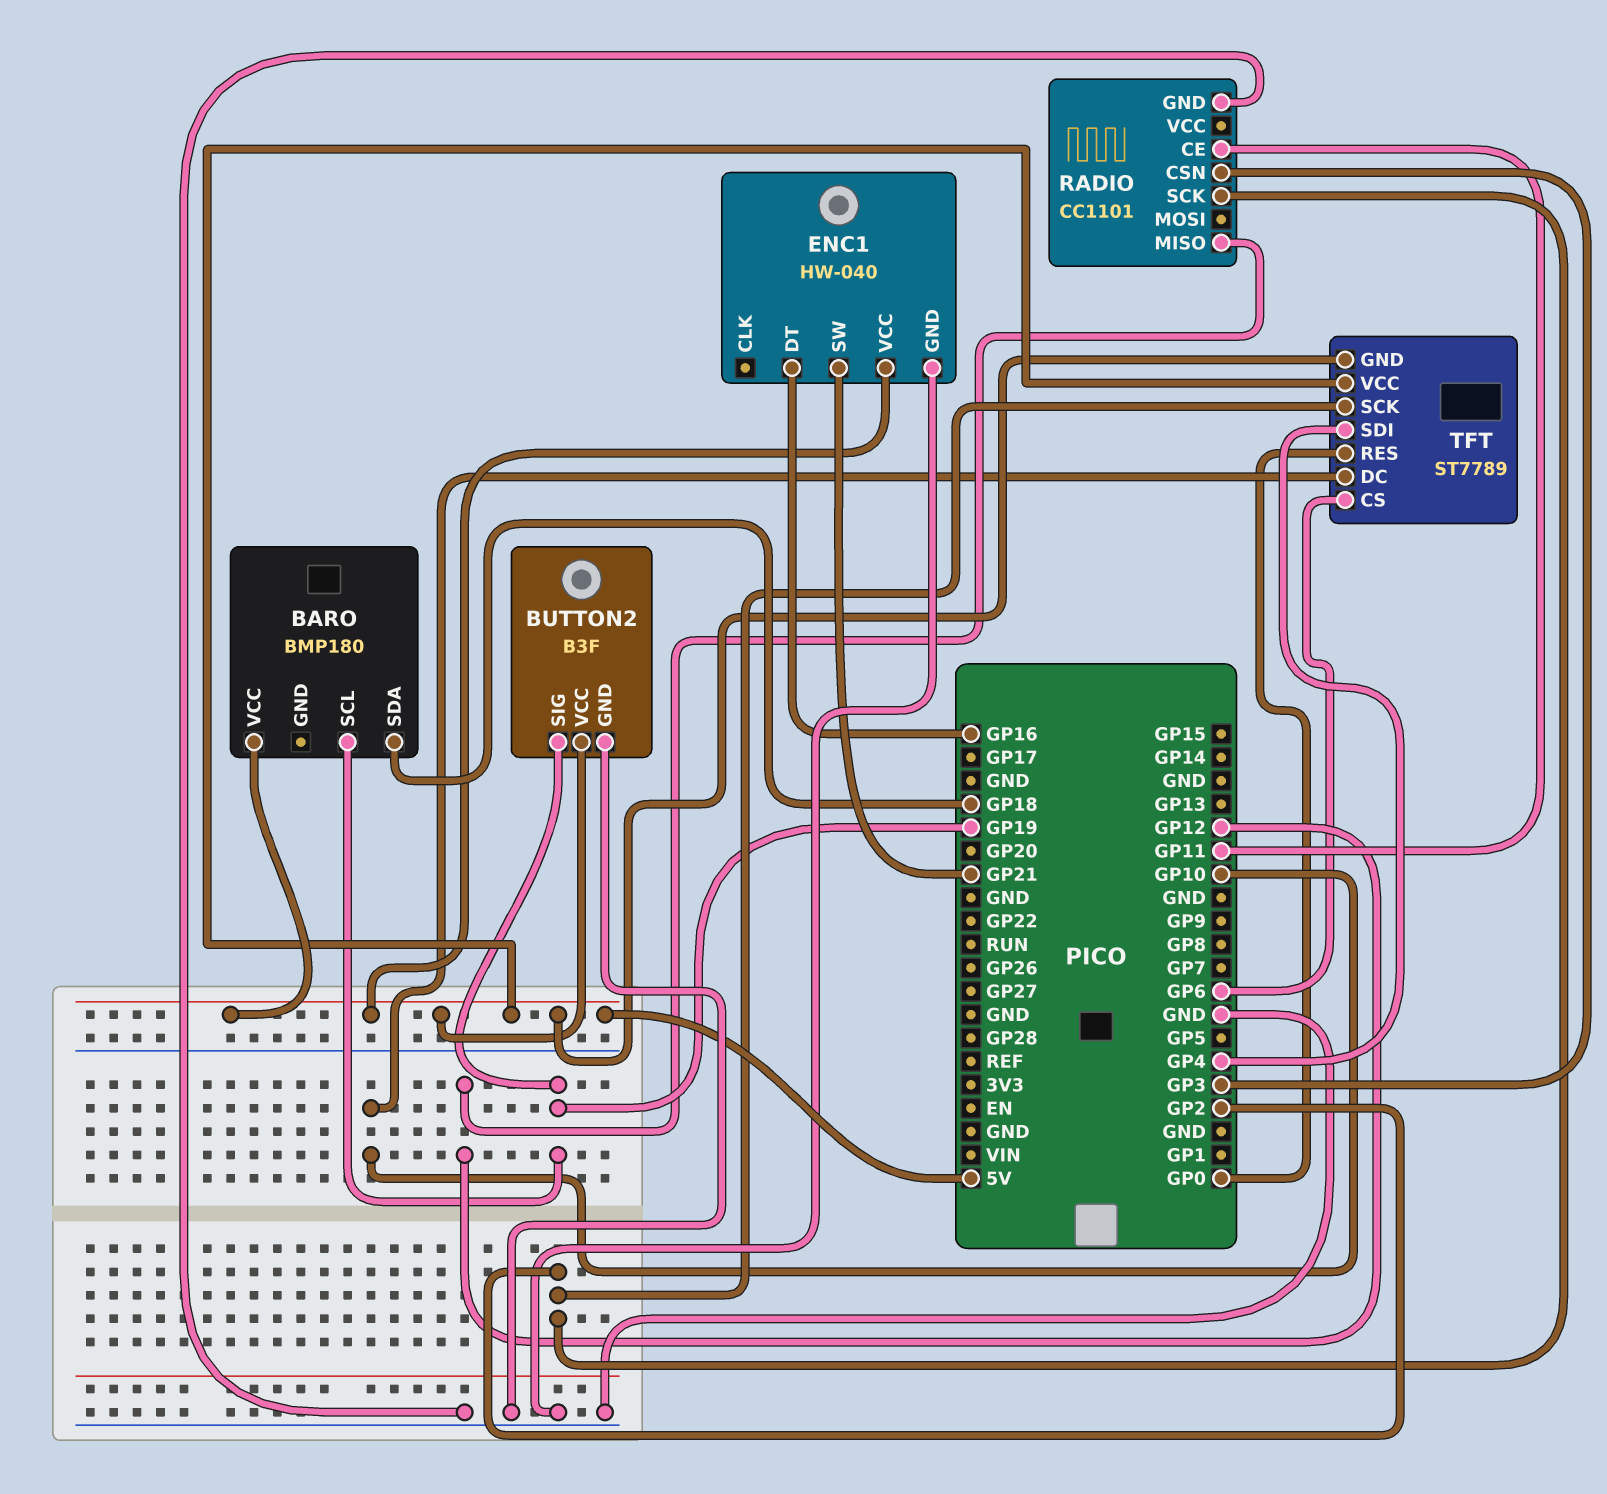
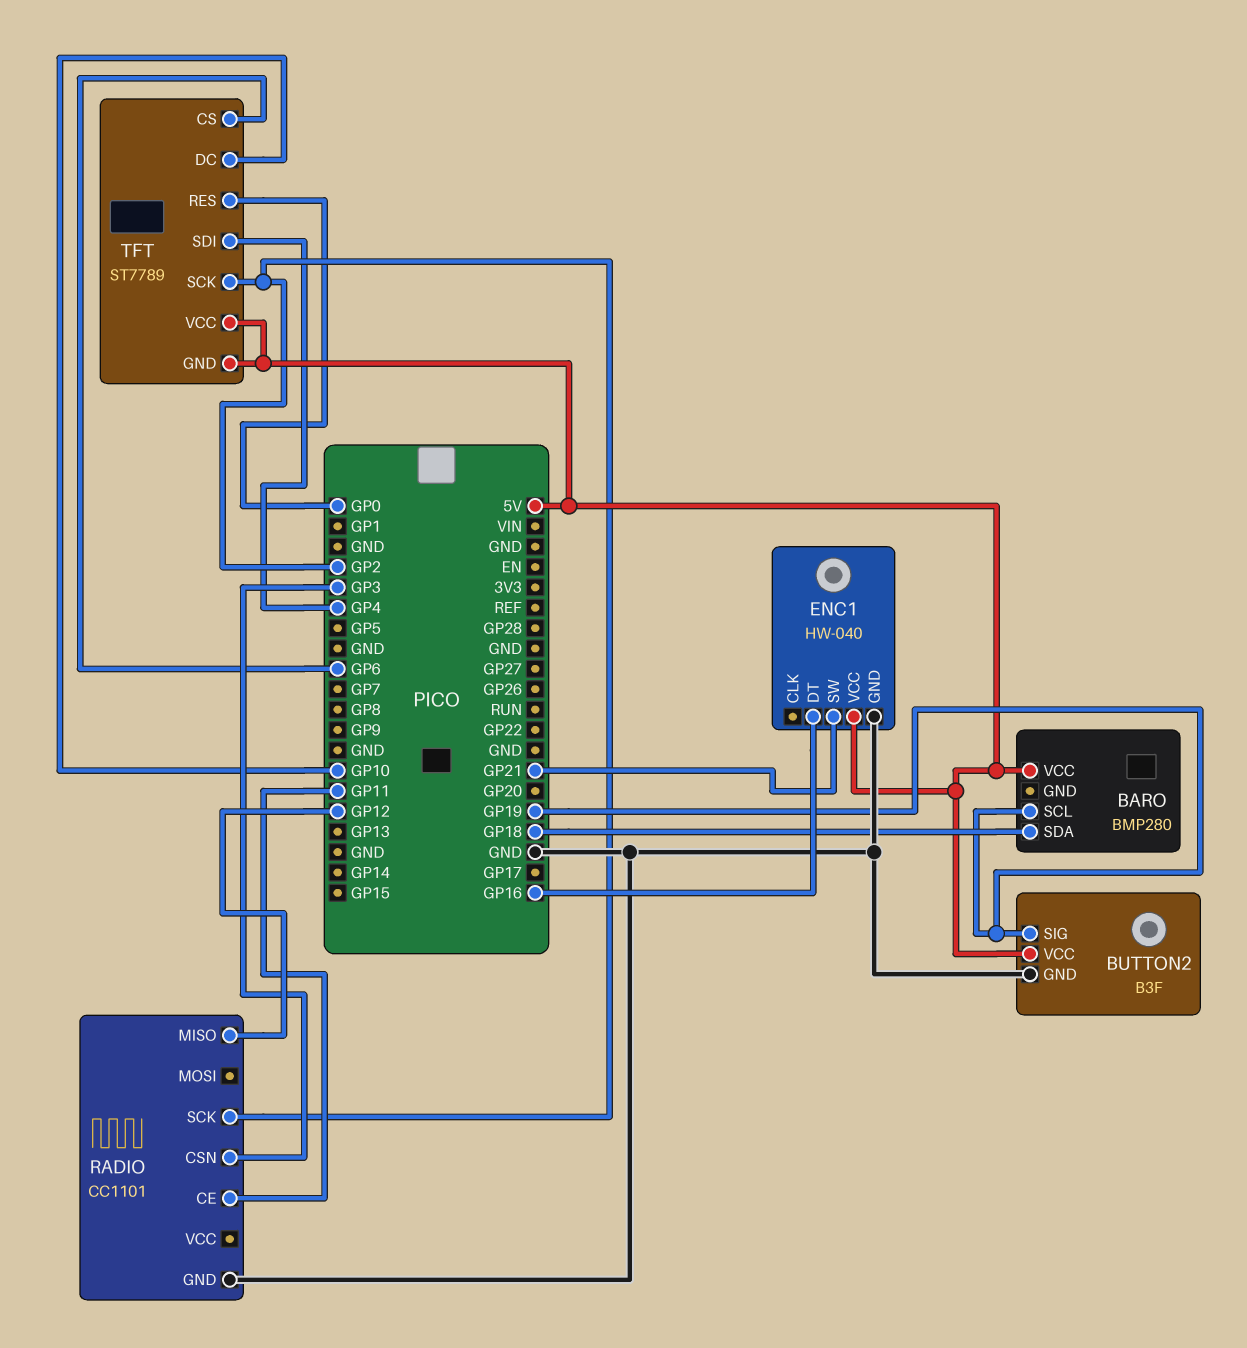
BARO: BMP180 -> BMP280

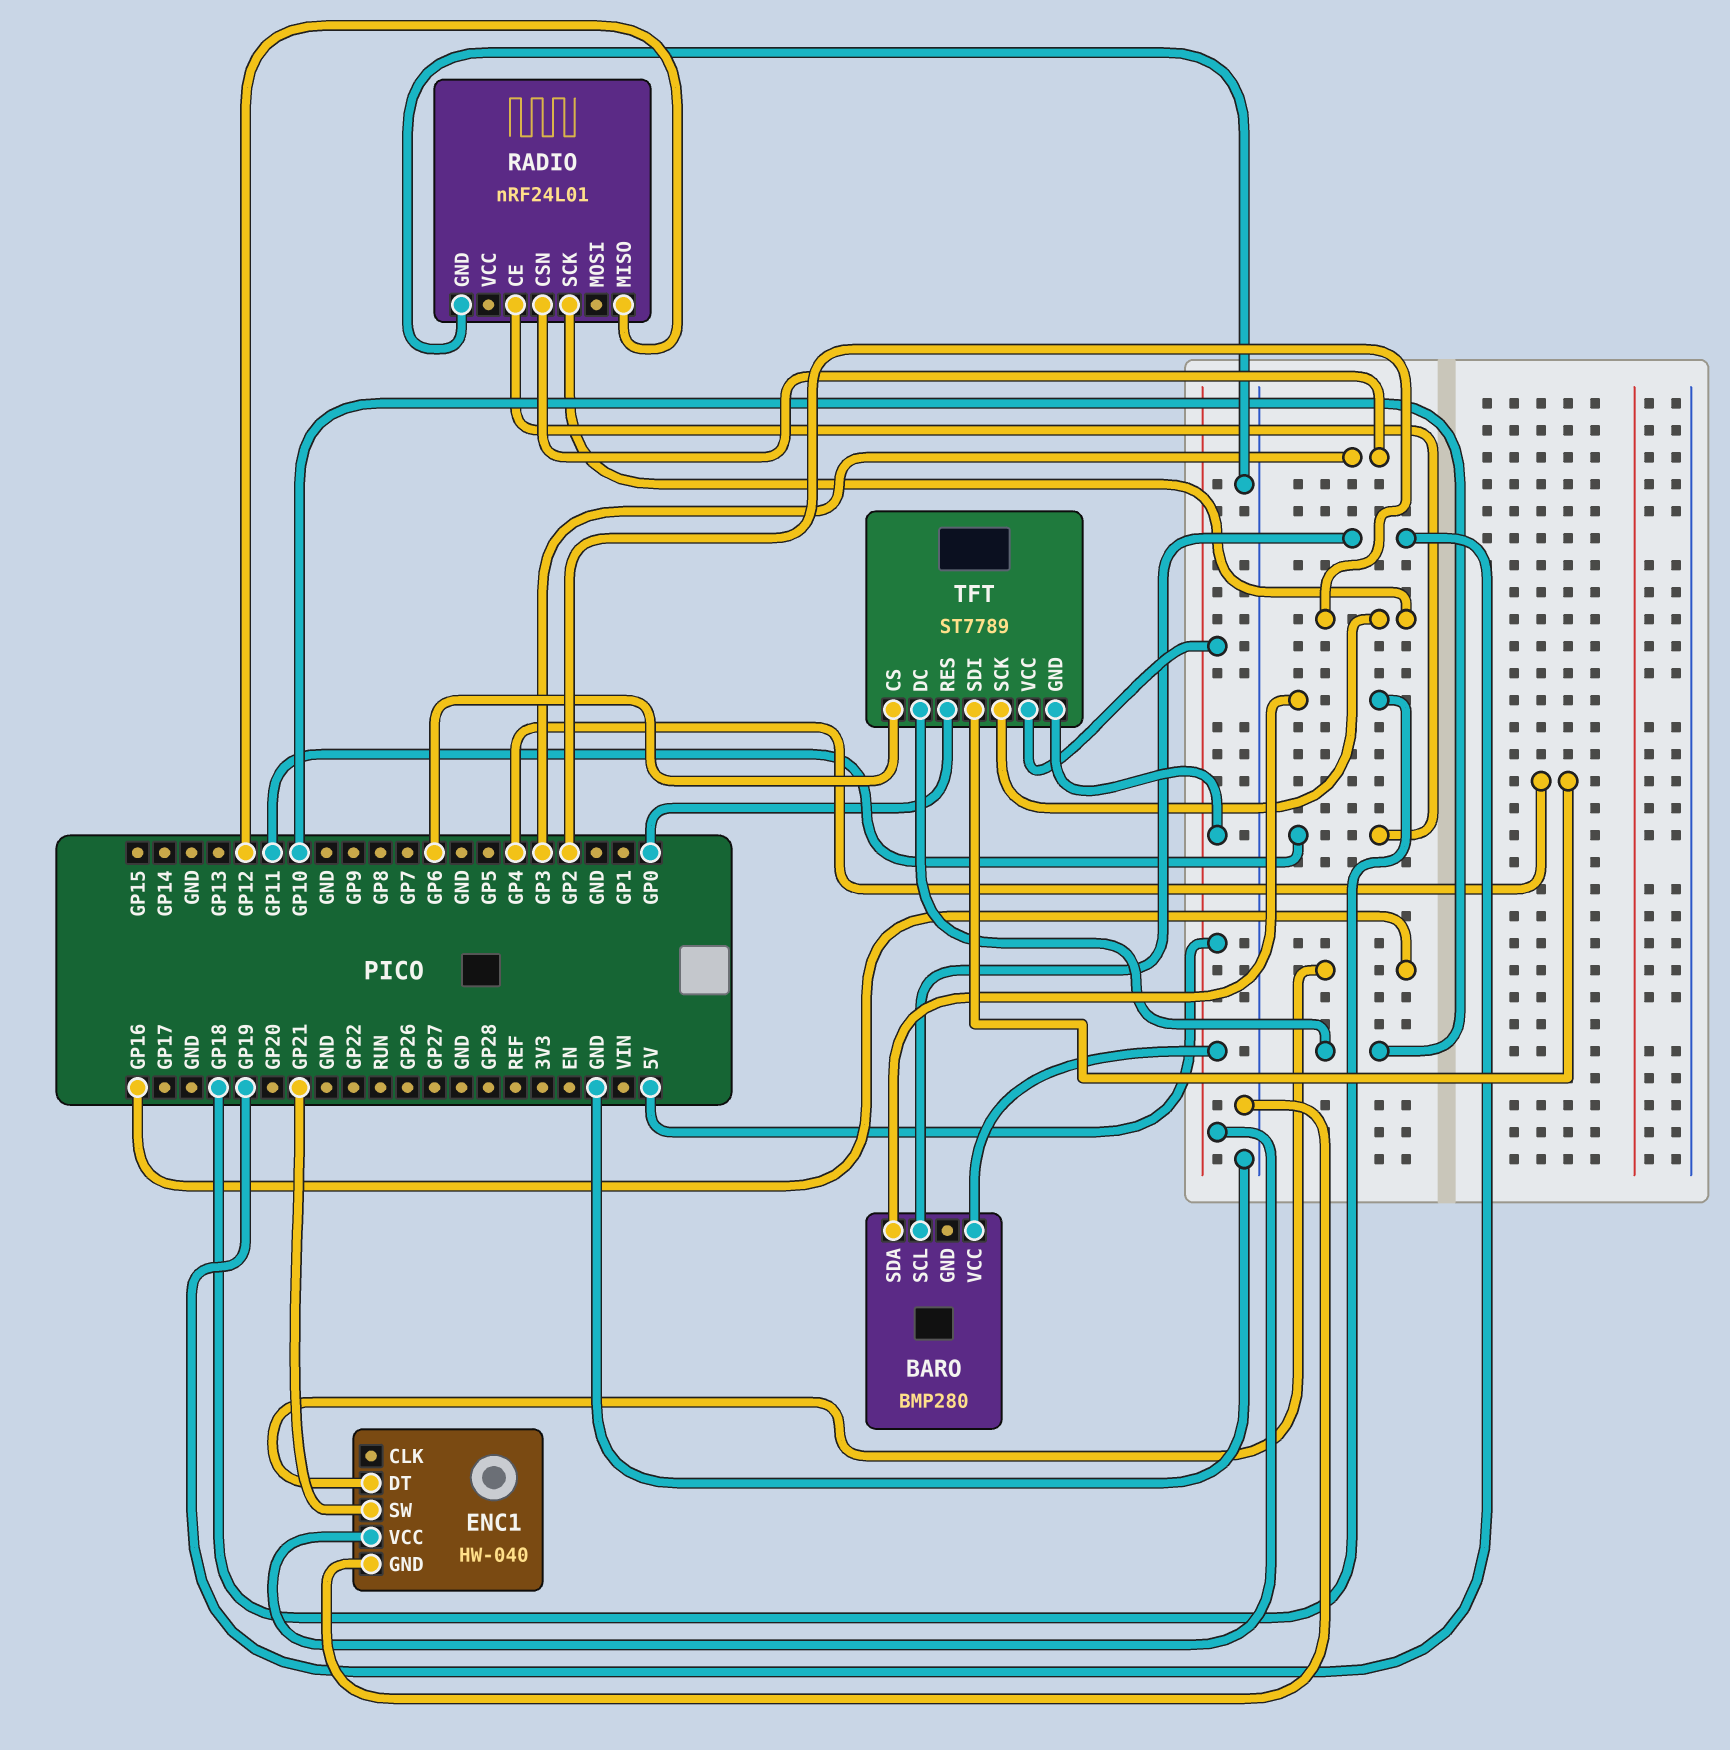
BUTTON2: B3F -> none
BUTTON2 pin GND: GND -> none
BUTTON2 pin SIG: GP19 -> none
BUTTON2 pin VCC: 5V -> none
RADIO: CC1101 -> nRF24L01

